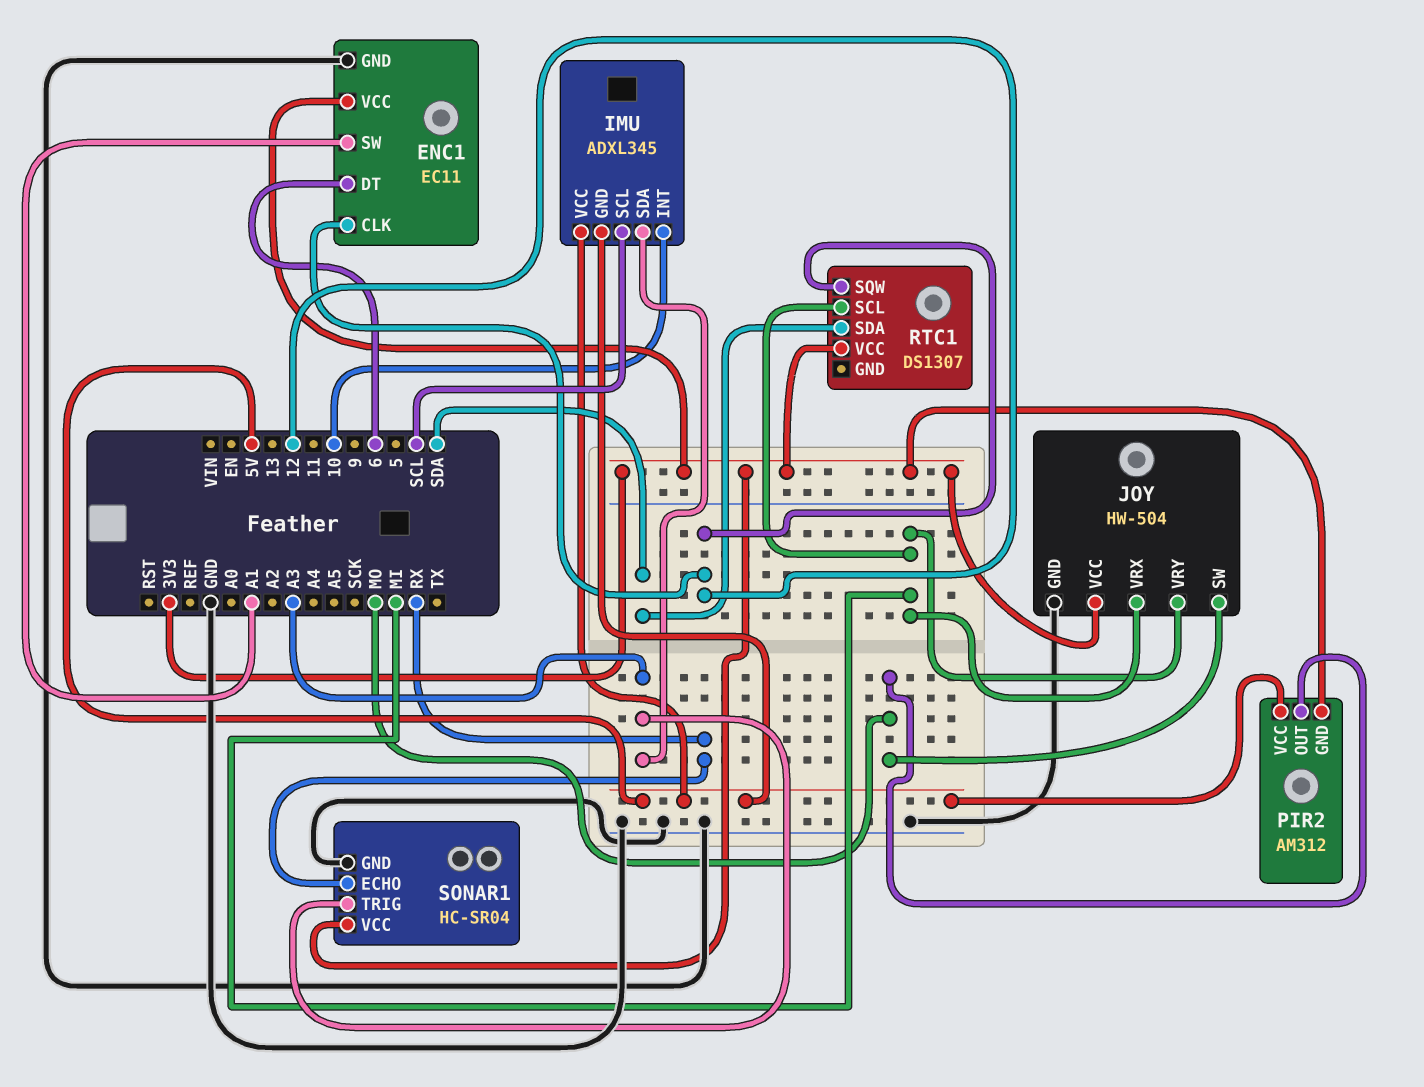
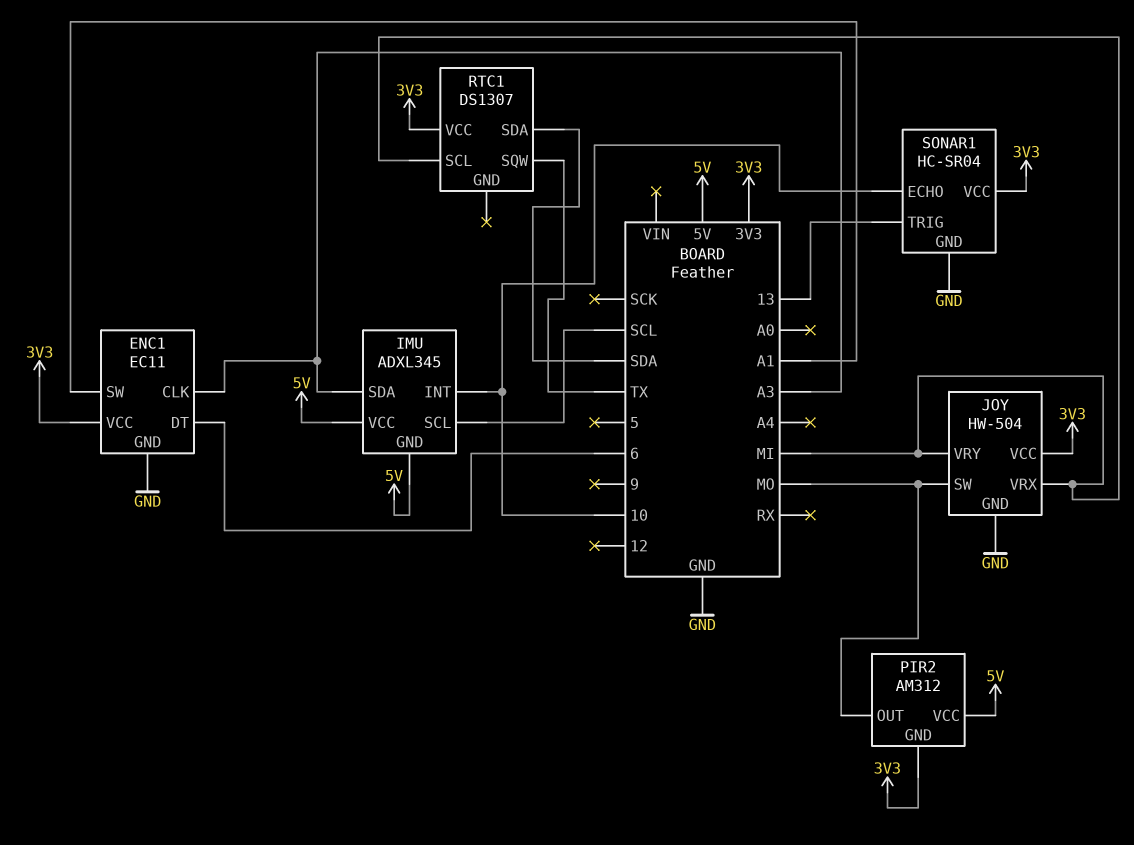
ENC1 pin CLK: 12 -> A3
RTC1 pin SQW: 12 -> TX
SONAR1 pin ECHO: RX -> 10
SONAR1 pin TRIG: A3 -> 13

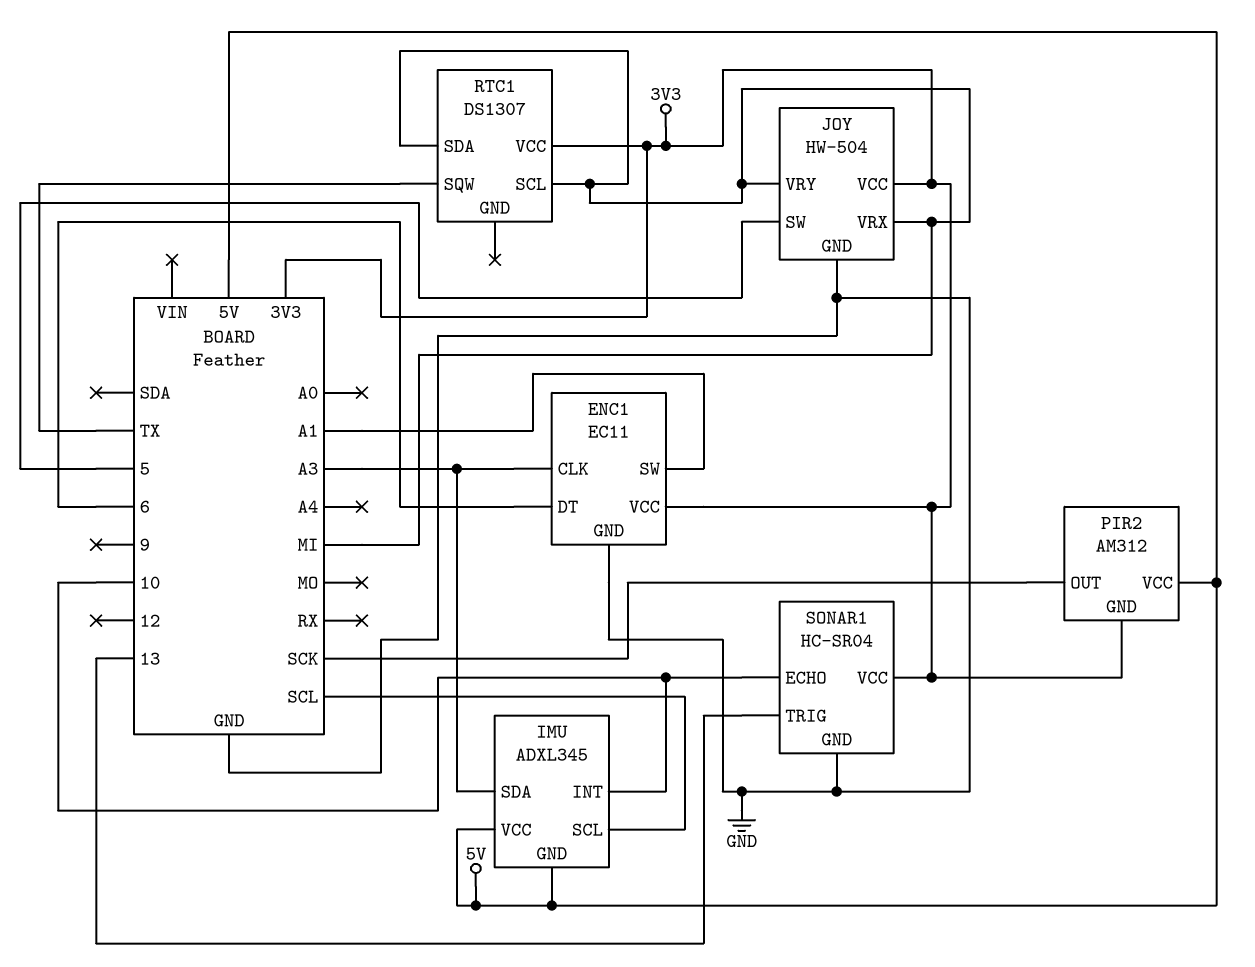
JOY pin SW: MO -> 5
PIR2 pin OUT: MO -> SCK
RTC1 pin SDA: SDA -> MI

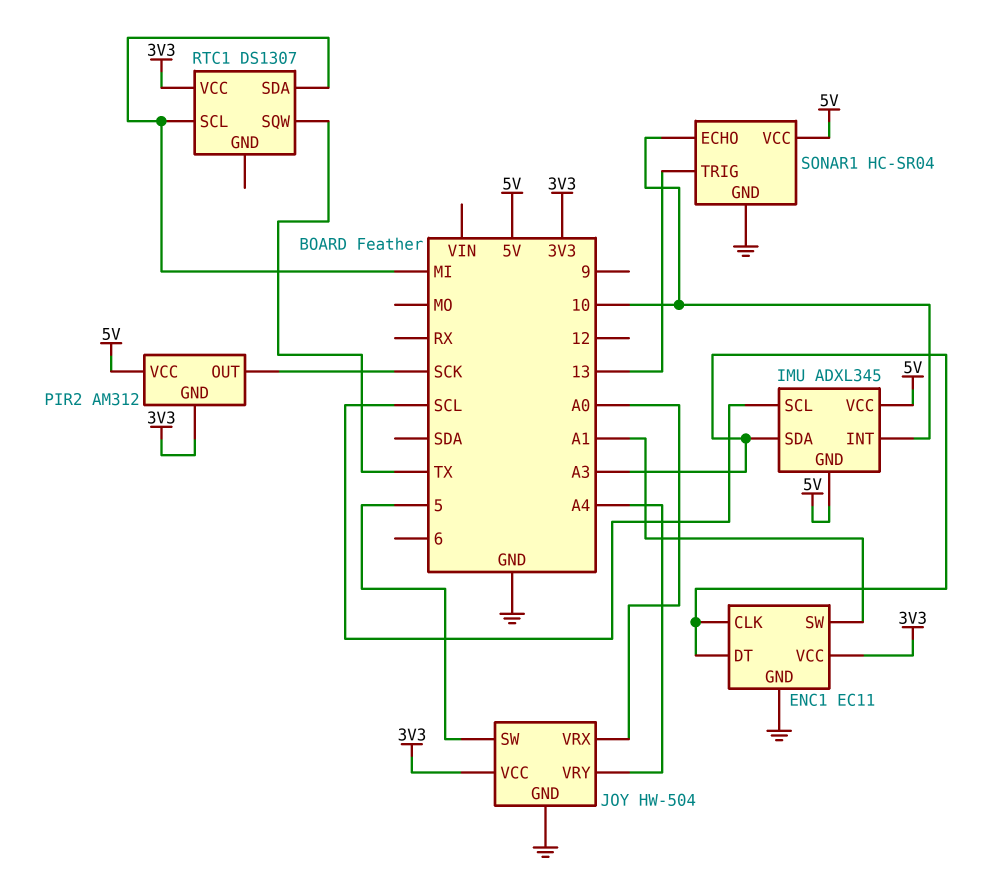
ENC1 pin DT: 6 -> A3
JOY pin VRX: MI -> A0
JOY pin VRY: MI -> A4
SONAR1 pin VCC: 3V3 -> 5V

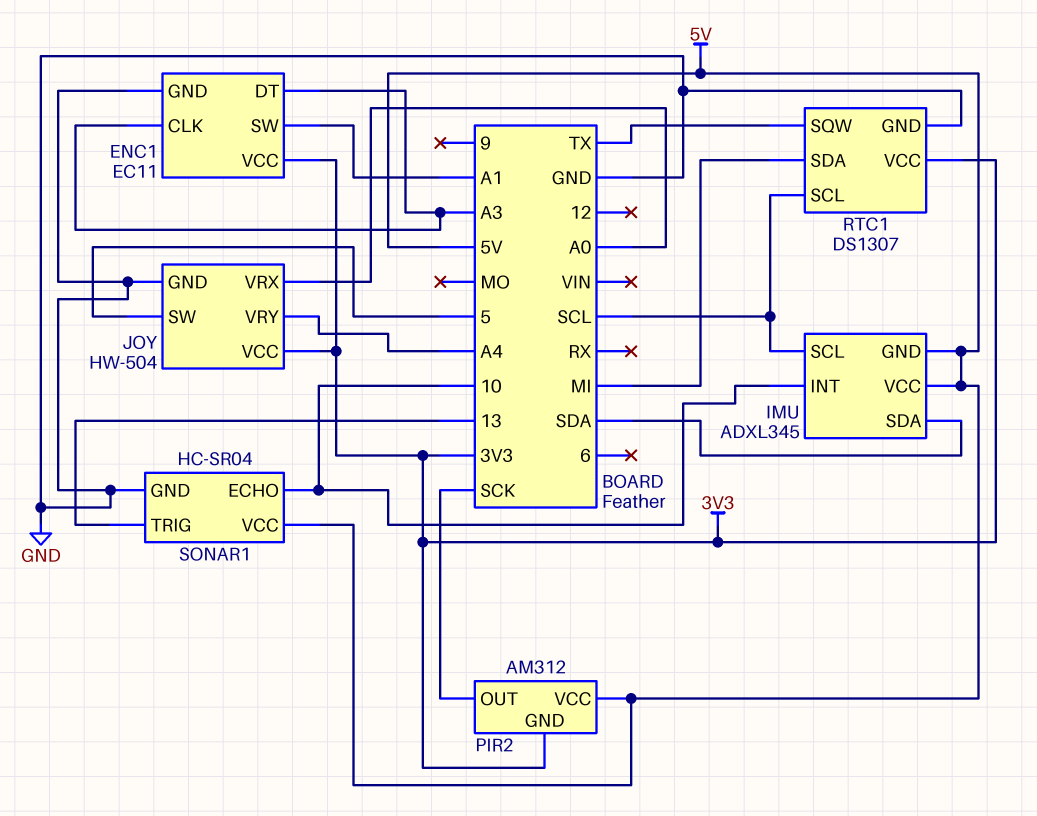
IMU pin SDA: A3 -> SDA
RTC1 pin GND: none -> GND
RTC1 pin SCL: MI -> SCL

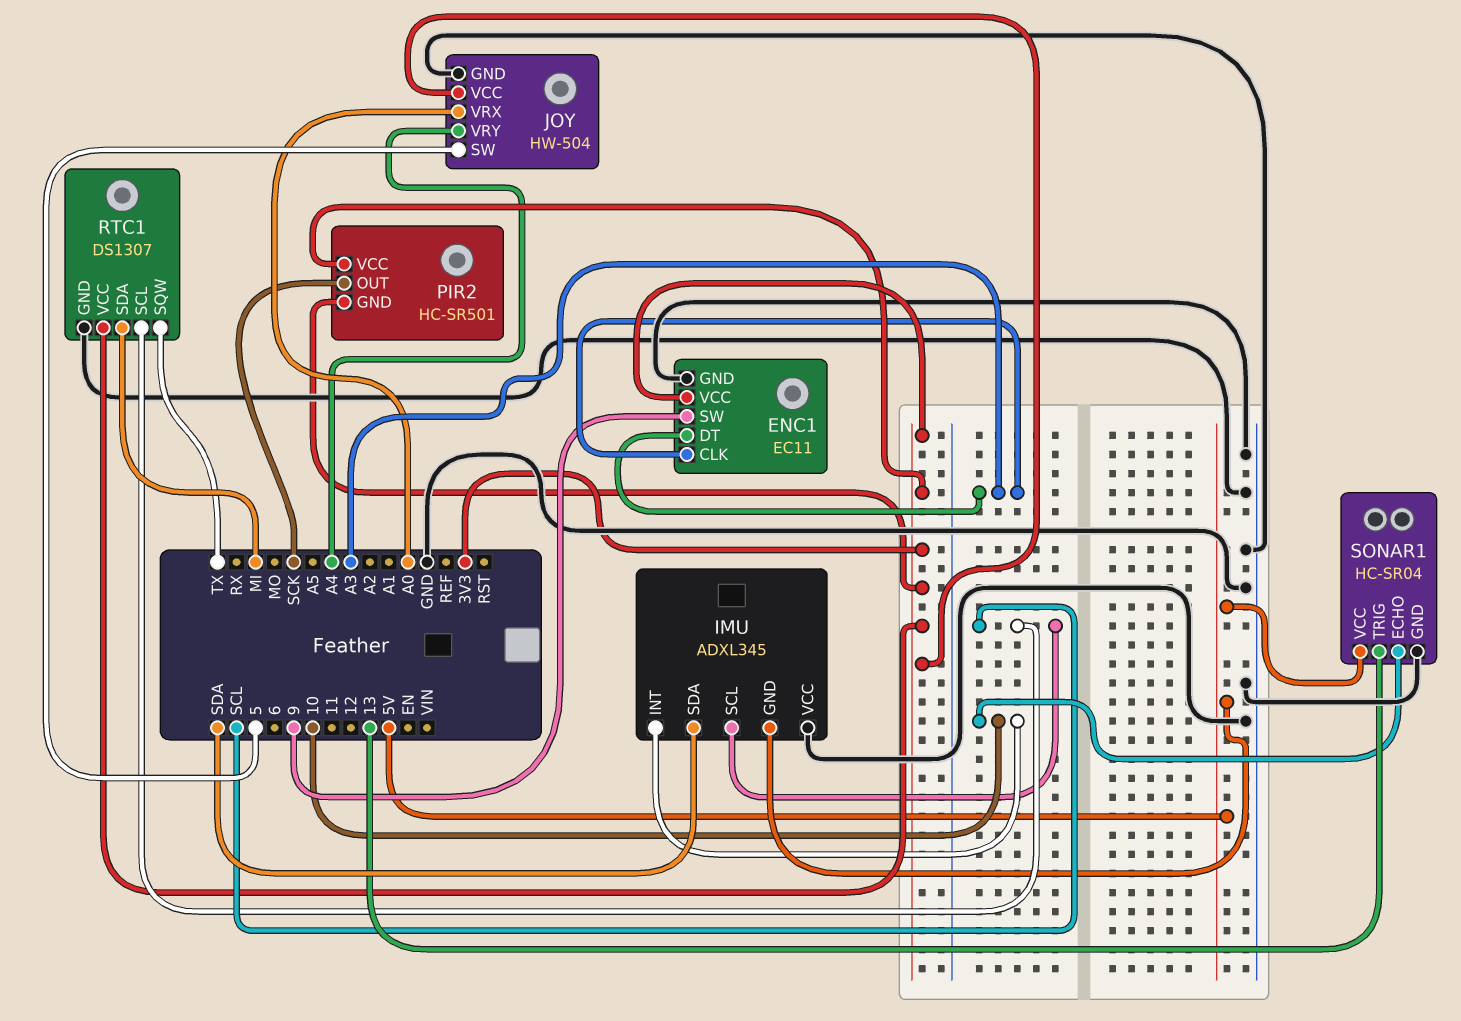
ENC1 pin SW: A1 -> 9
IMU pin VCC: 5V -> GND
PIR2: AM312 -> HC-SR501
PIR2 pin VCC: 5V -> 3V3

